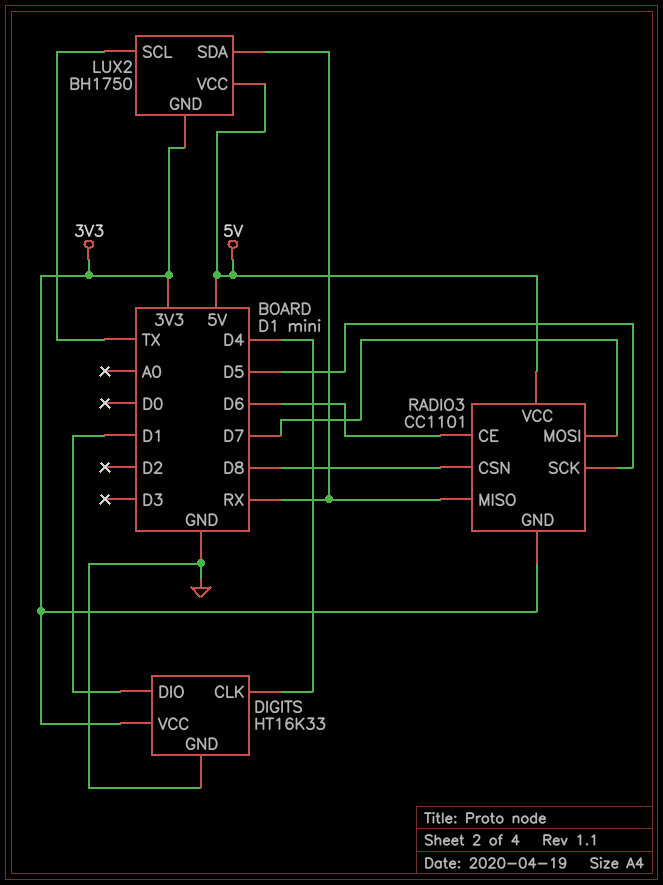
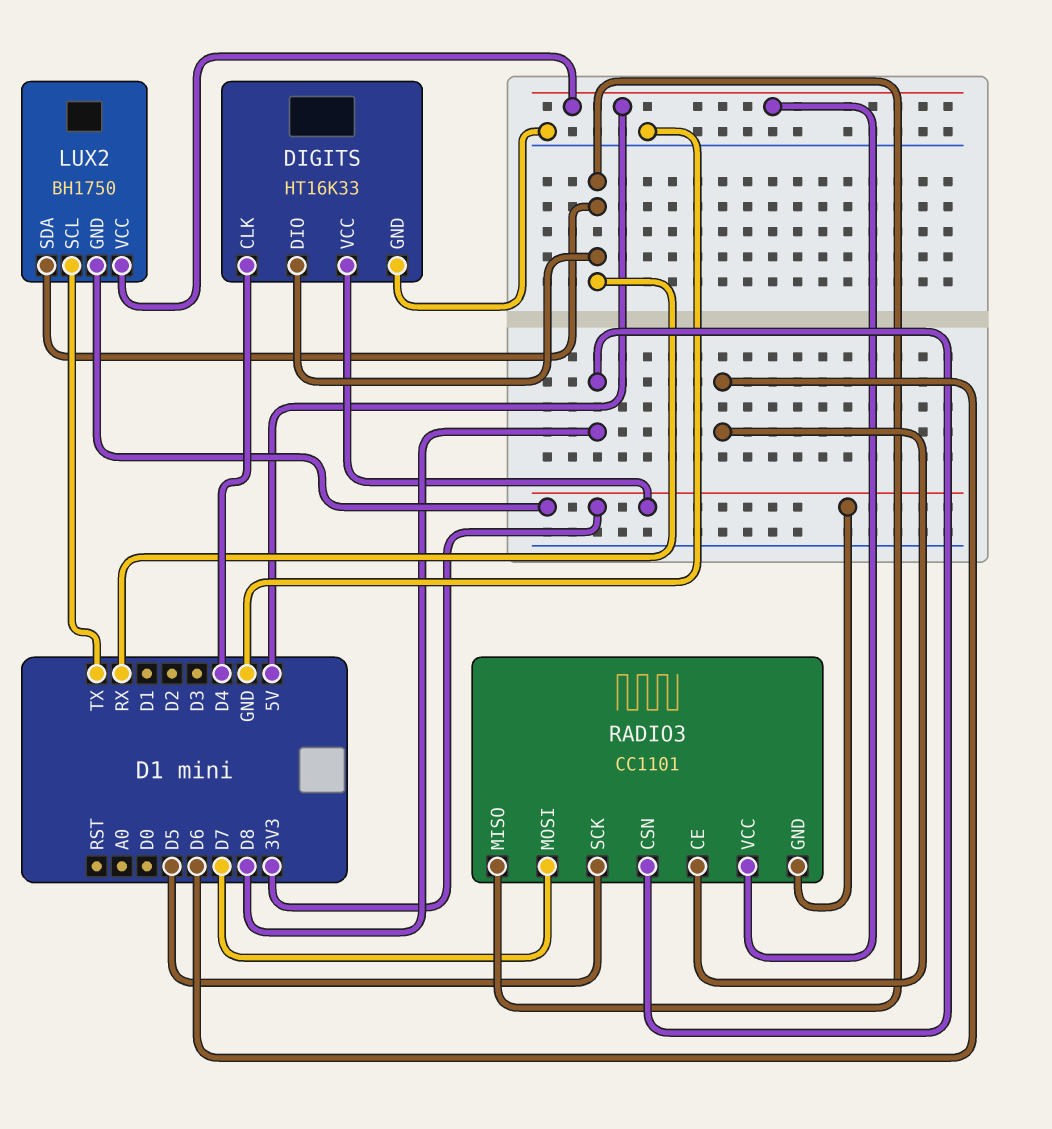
DIGITS pin DIO: D1 -> RX

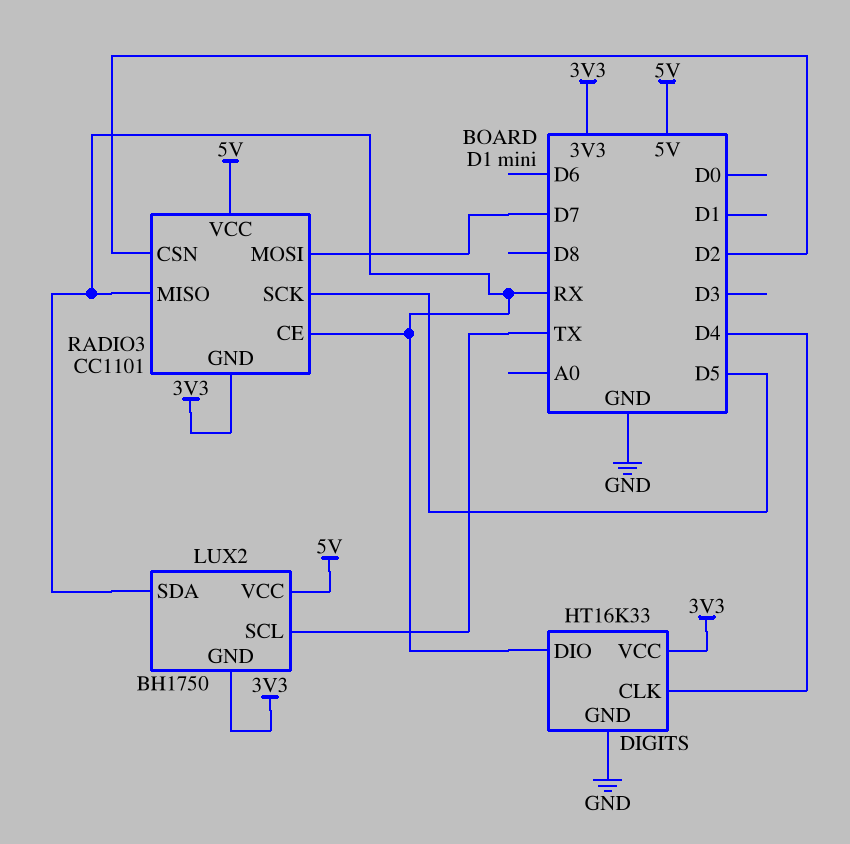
RADIO3 pin CE: D6 -> RX
RADIO3 pin CSN: D8 -> D2

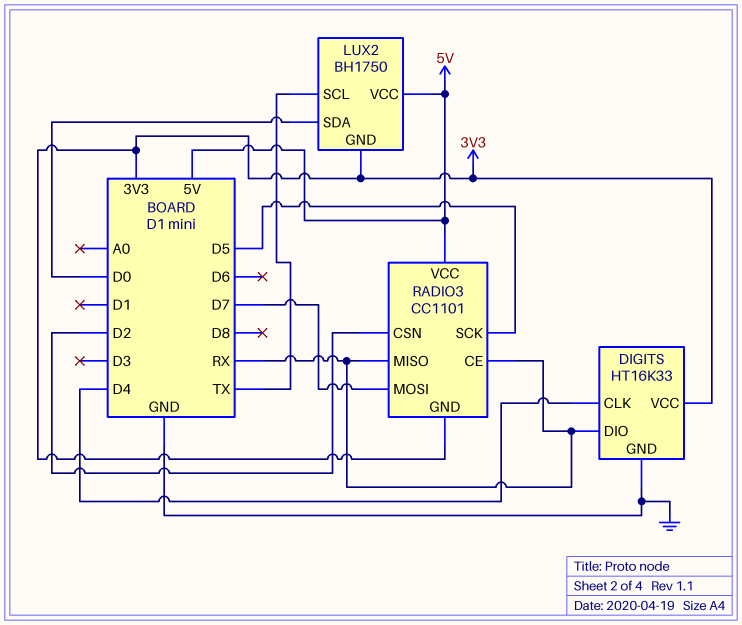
LUX2 pin SDA: RX -> D0

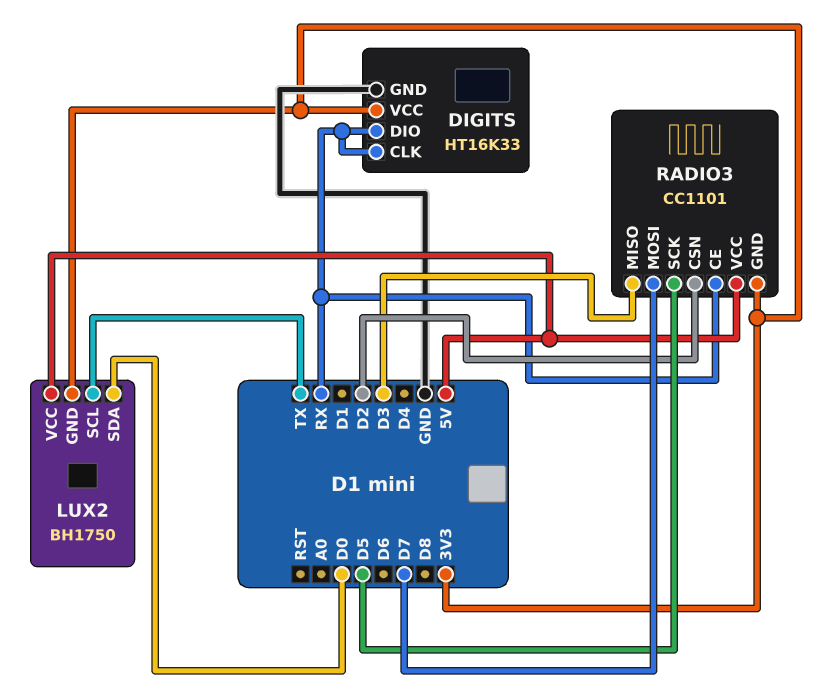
DIGITS pin CLK: D4 -> RX
RADIO3 pin MISO: RX -> D3

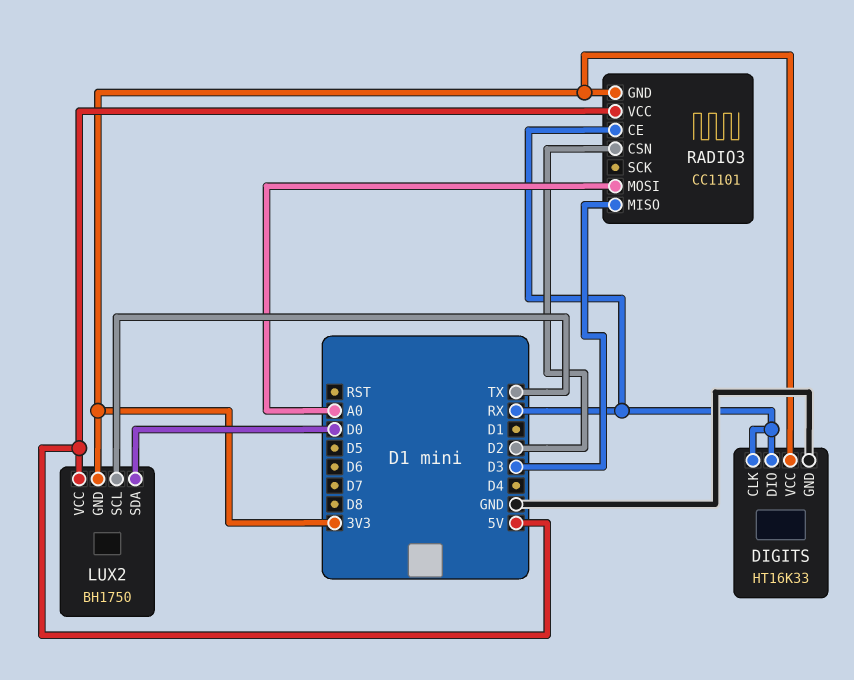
RADIO3 pin MOSI: D7 -> A0
RADIO3 pin SCK: D5 -> none

